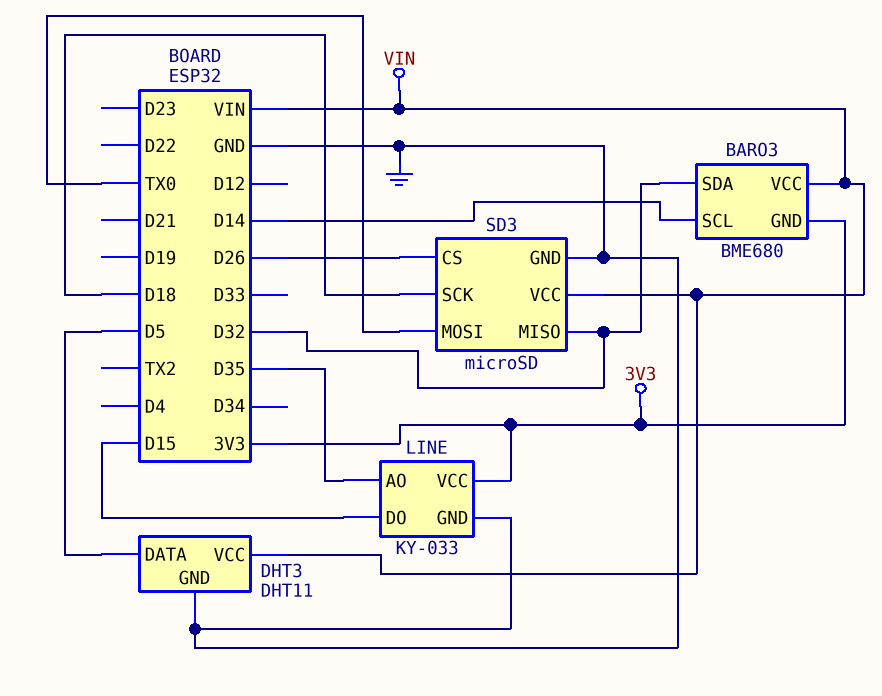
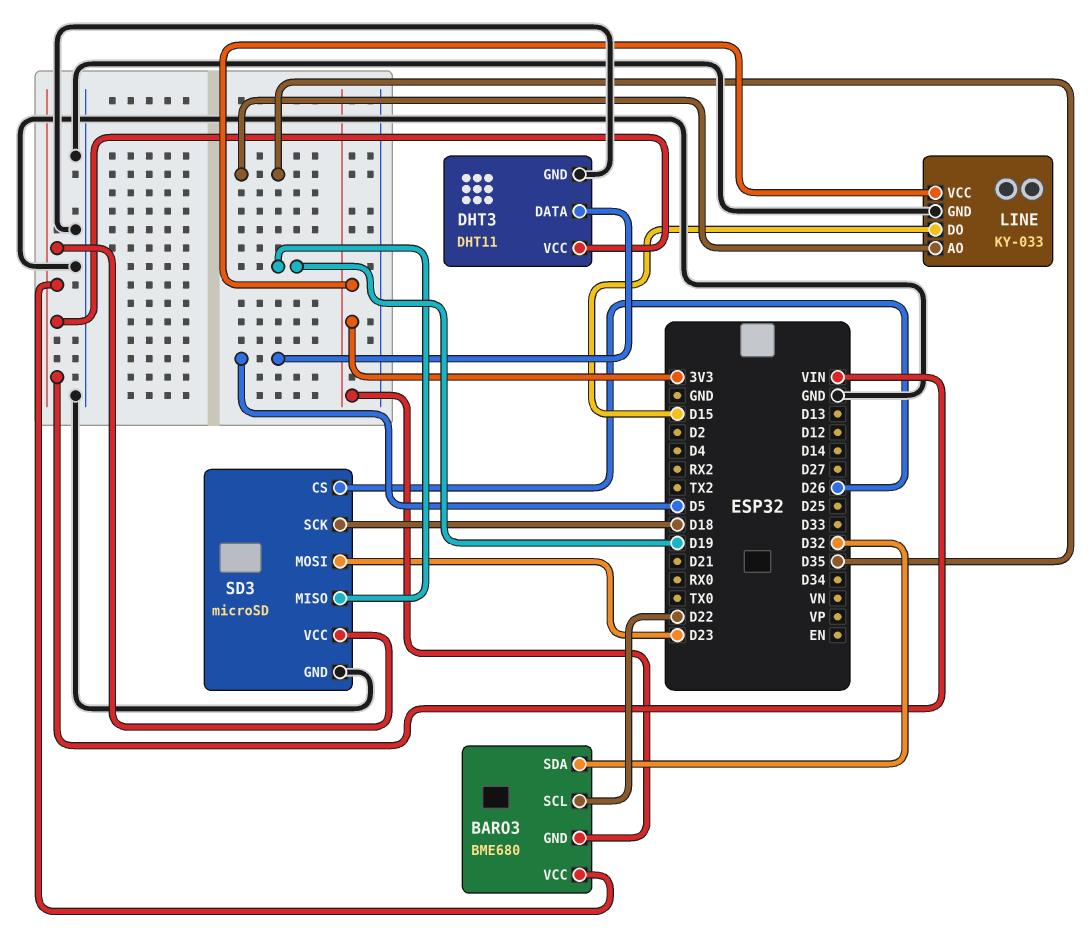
BARO3 pin SCL: D14 -> D22
SD3 pin MISO: D32 -> D19
SD3 pin MOSI: TX0 -> D23

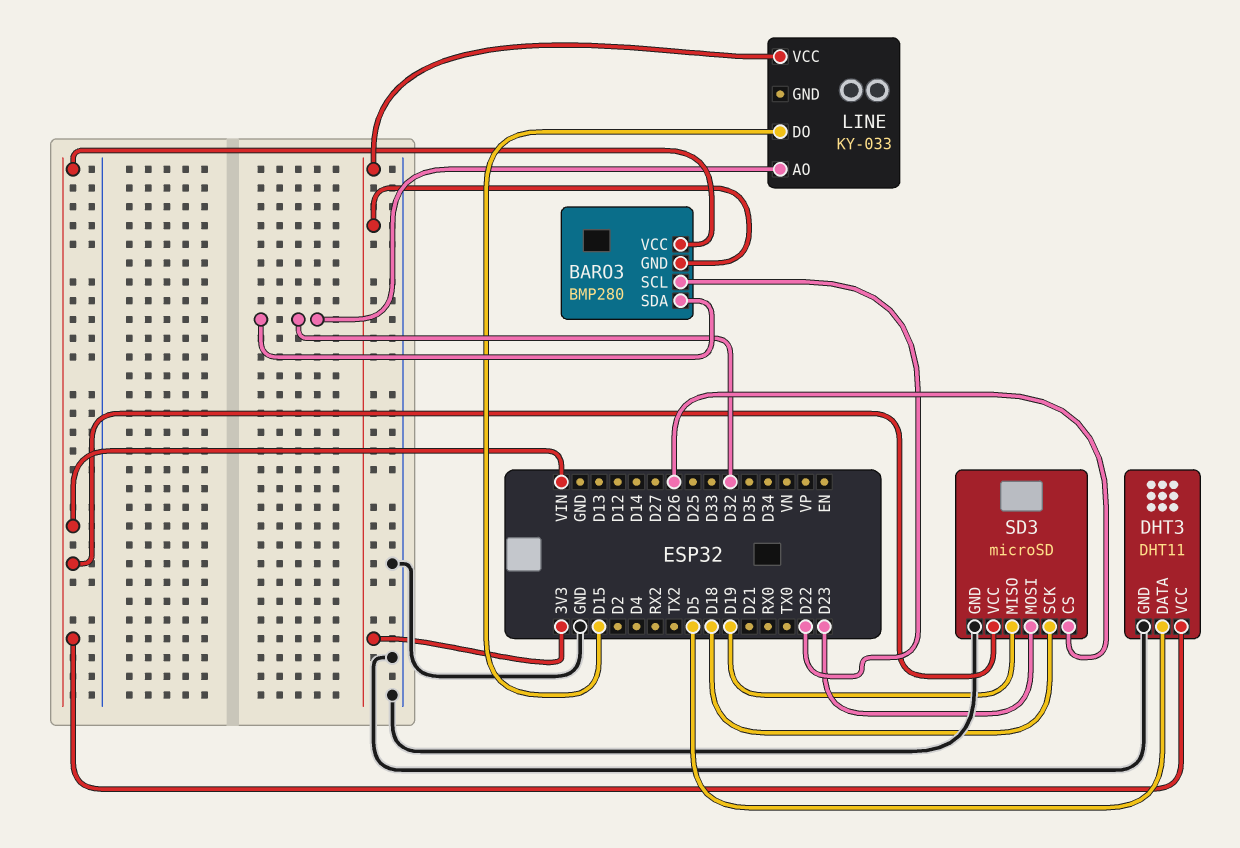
BARO3: BME680 -> BMP280
LINE pin AO: D35 -> D32
LINE pin GND: GND -> none

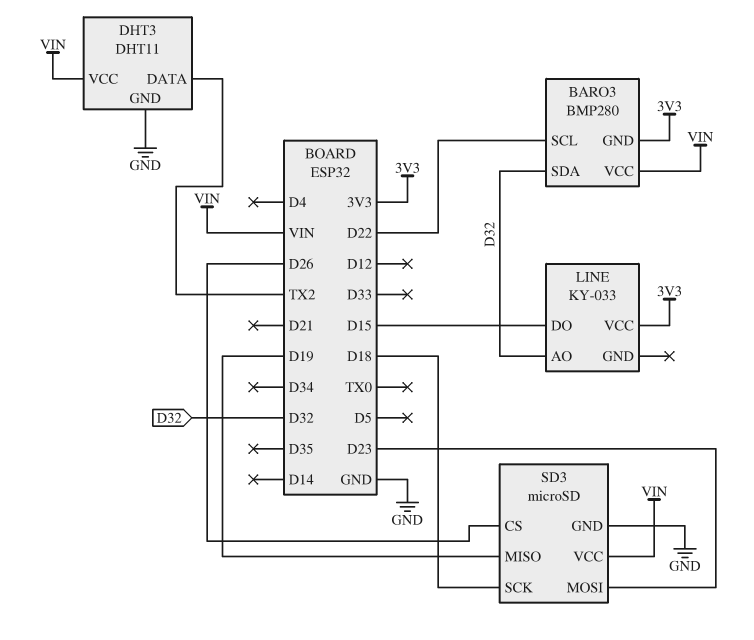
DHT3 pin DATA: D5 -> TX2

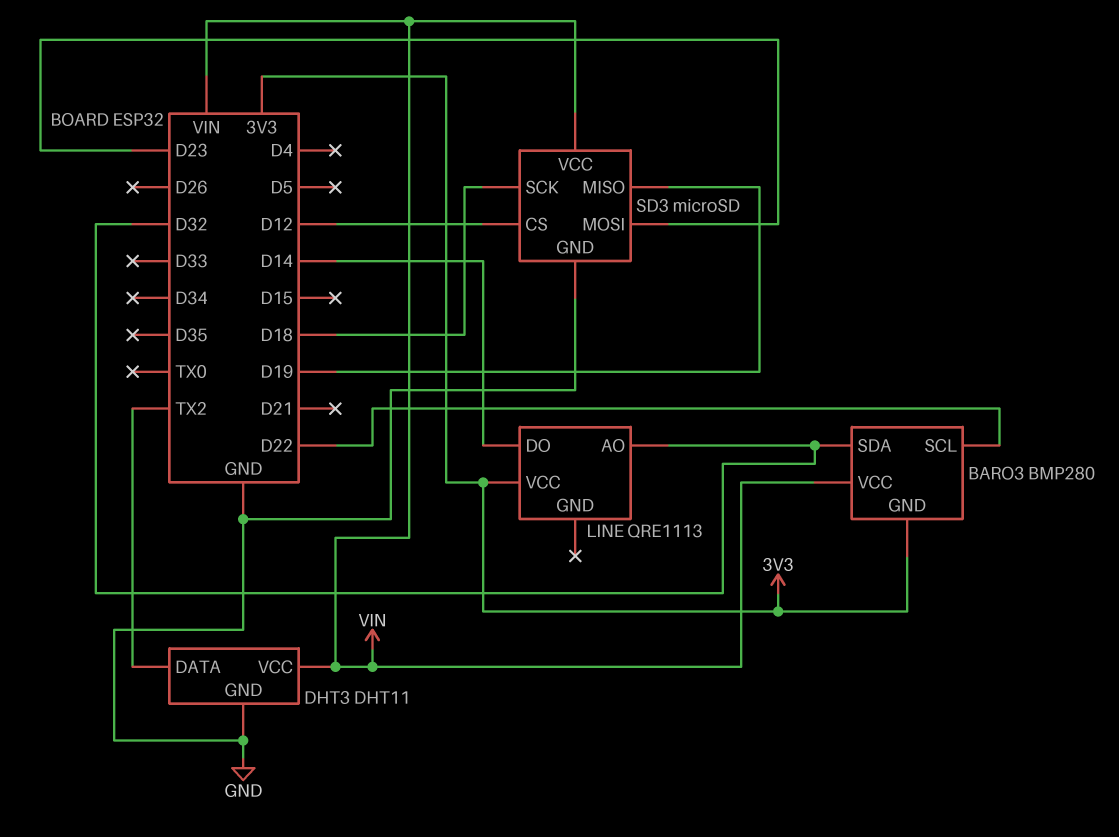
LINE: KY-033 -> QRE1113
LINE pin DO: D15 -> D14
SD3 pin CS: D26 -> D12

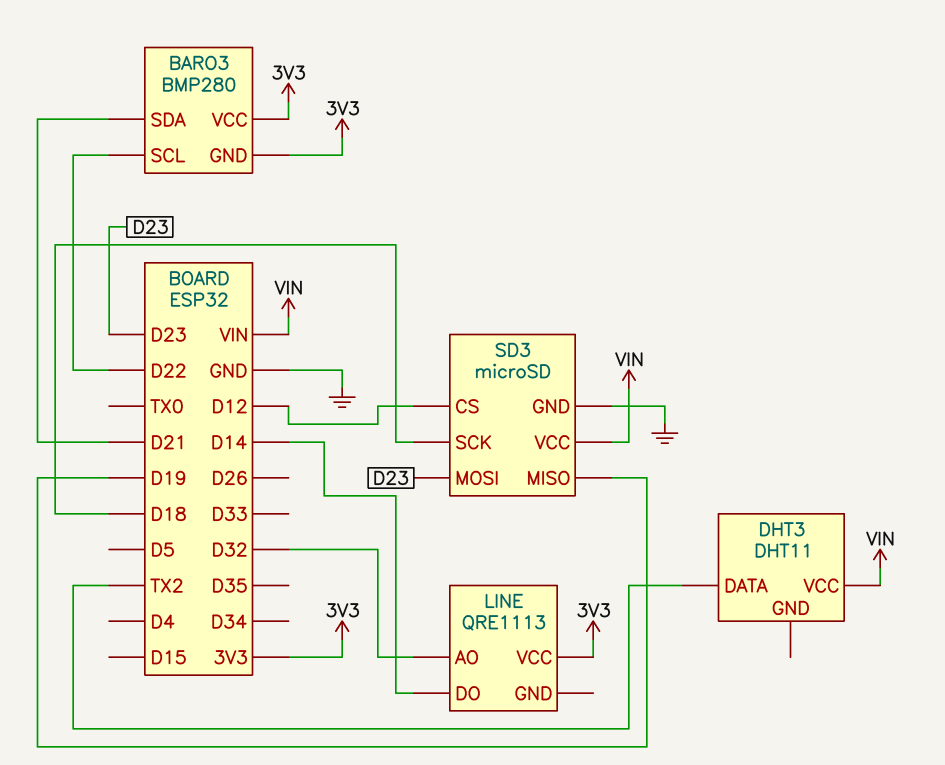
BARO3 pin SDA: D32 -> D21
BARO3 pin VCC: VIN -> 3V3
DHT3 pin GND: GND -> none

